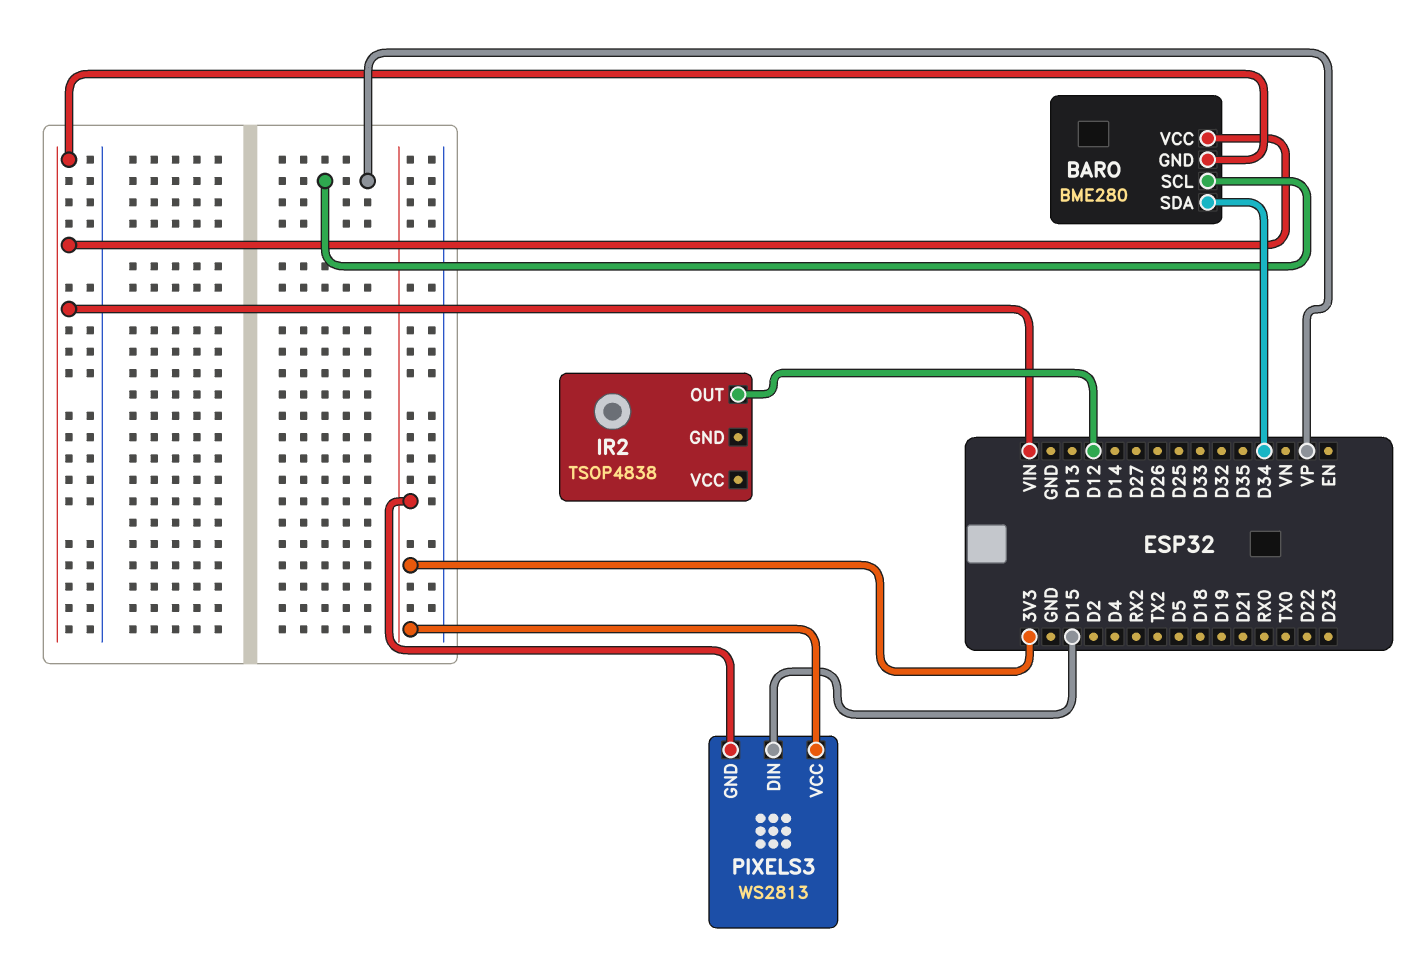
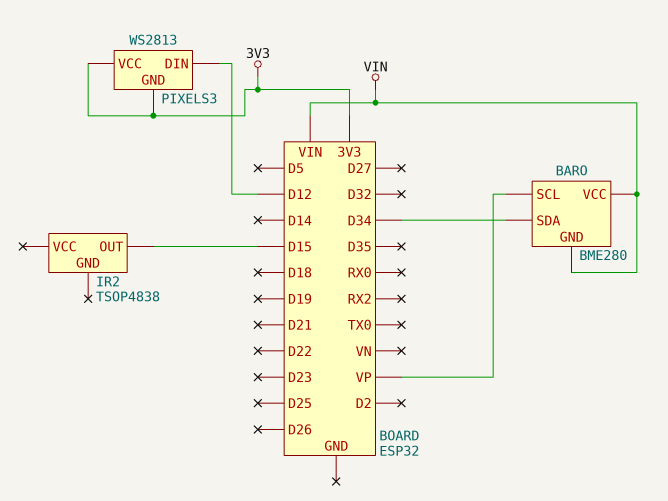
IR2 pin OUT: D12 -> D15
PIXELS3 pin DIN: D15 -> D12

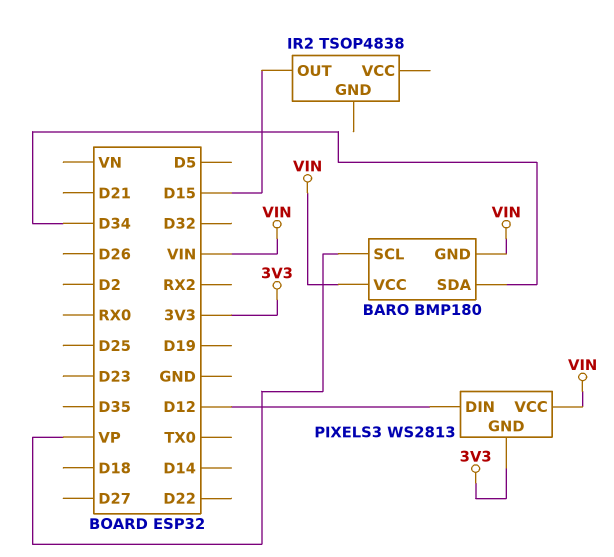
BARO: BME280 -> BMP180
PIXELS3 pin VCC: 3V3 -> VIN

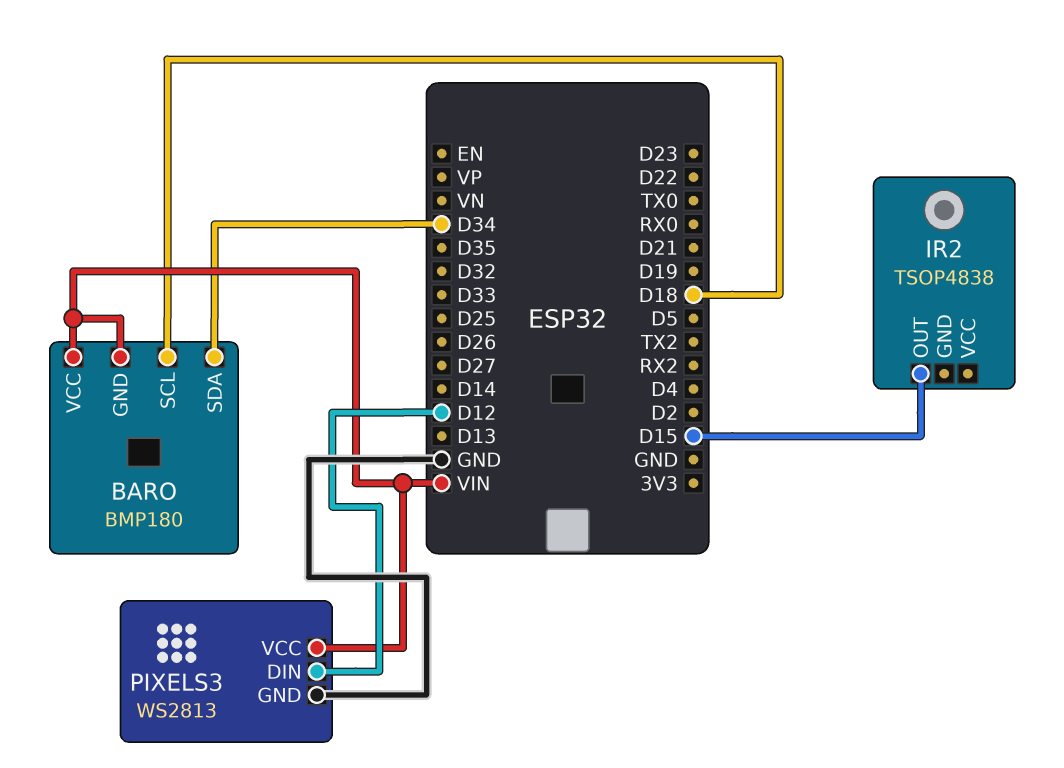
BARO pin SCL: VP -> D18
PIXELS3 pin GND: 3V3 -> GND

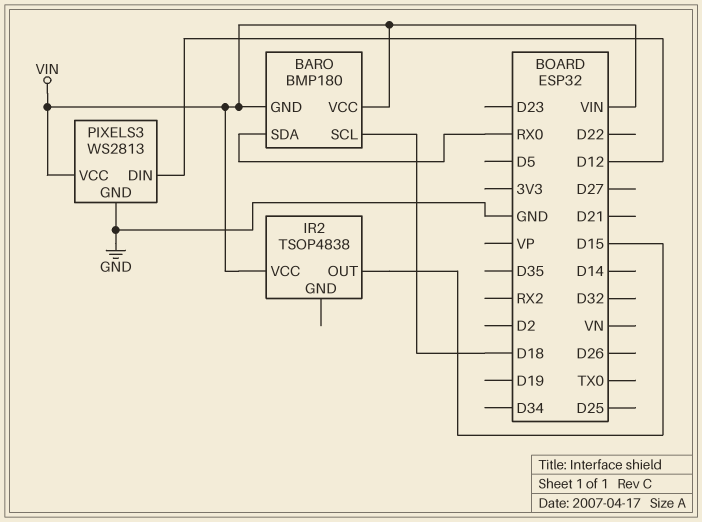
BARO pin SDA: D34 -> RX0
IR2 pin VCC: none -> VIN

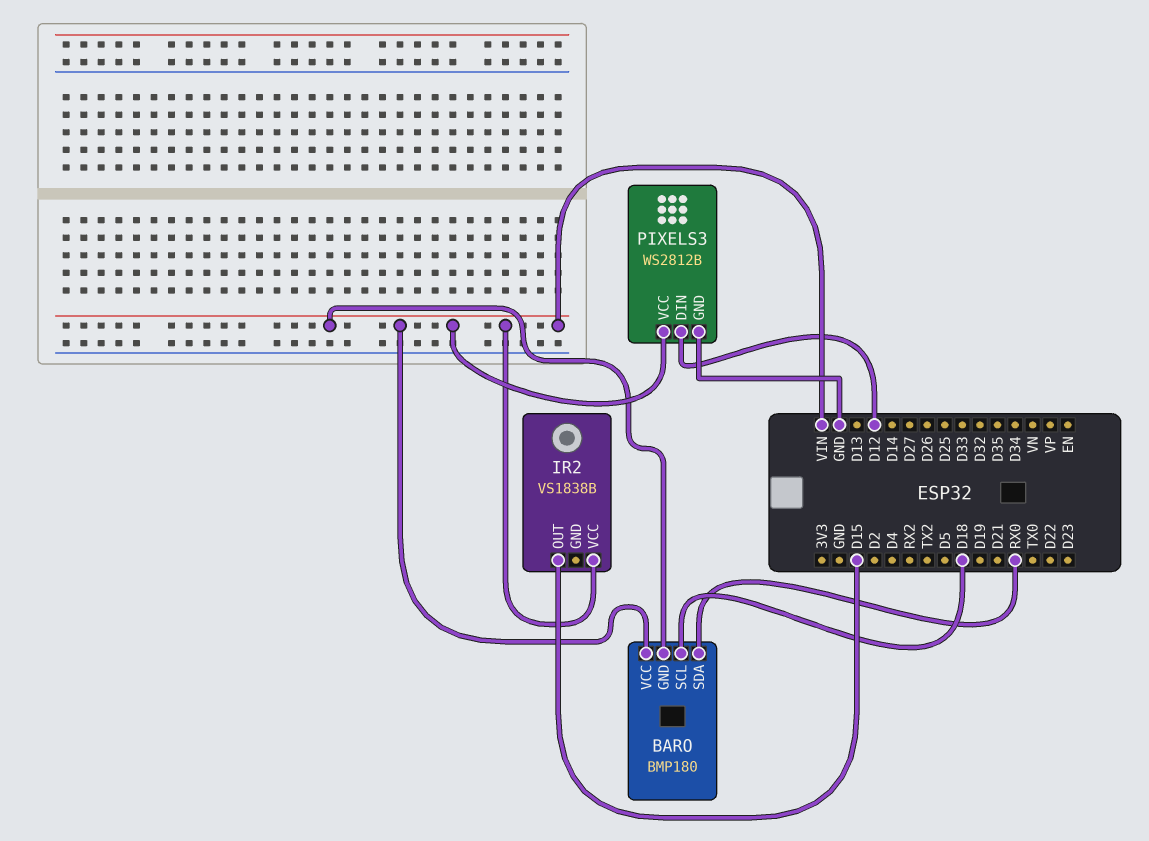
IR2: TSOP4838 -> VS1838B
PIXELS3: WS2813 -> WS2812B

